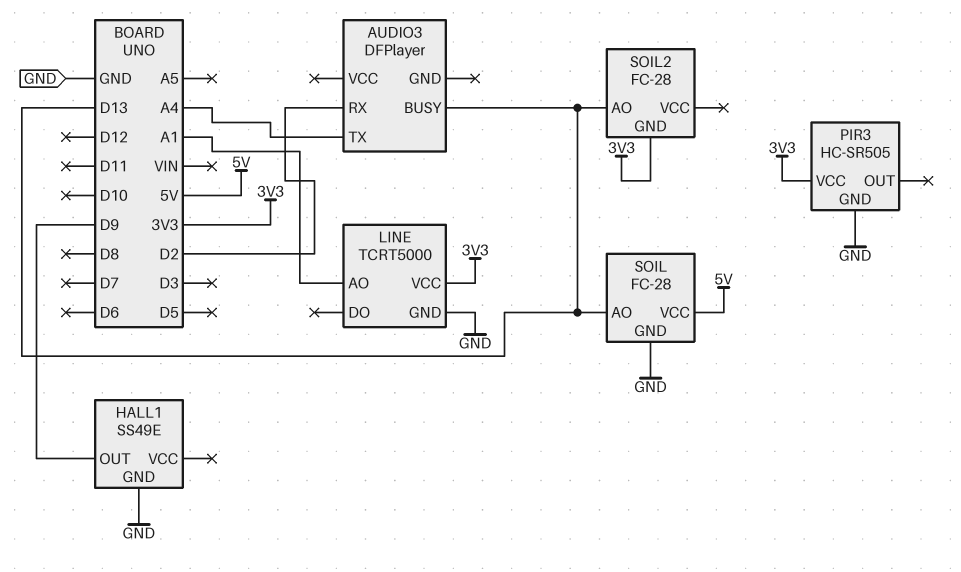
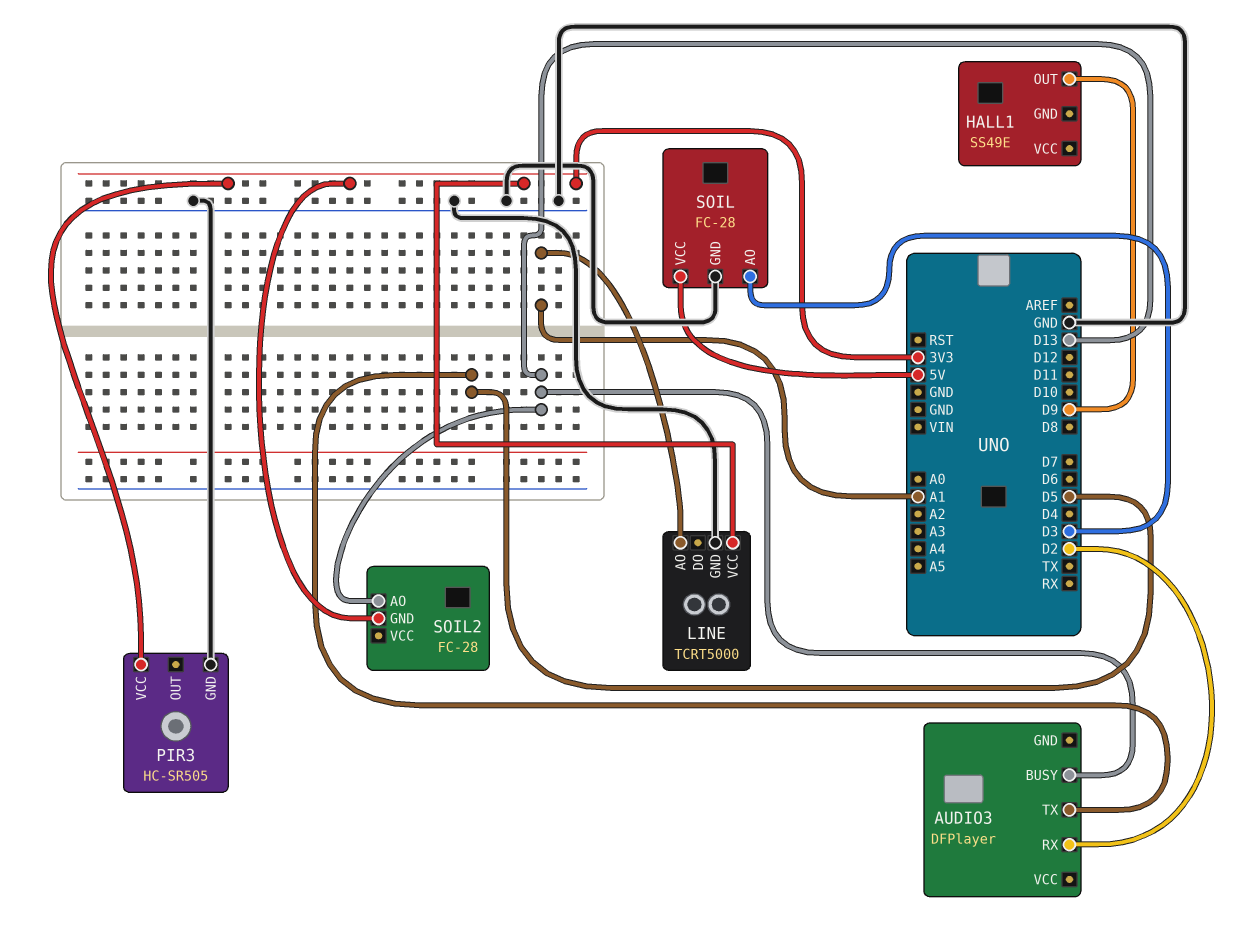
AUDIO3 pin TX: A4 -> D5
HALL1 pin GND: GND -> none
SOIL pin AO: D13 -> D3

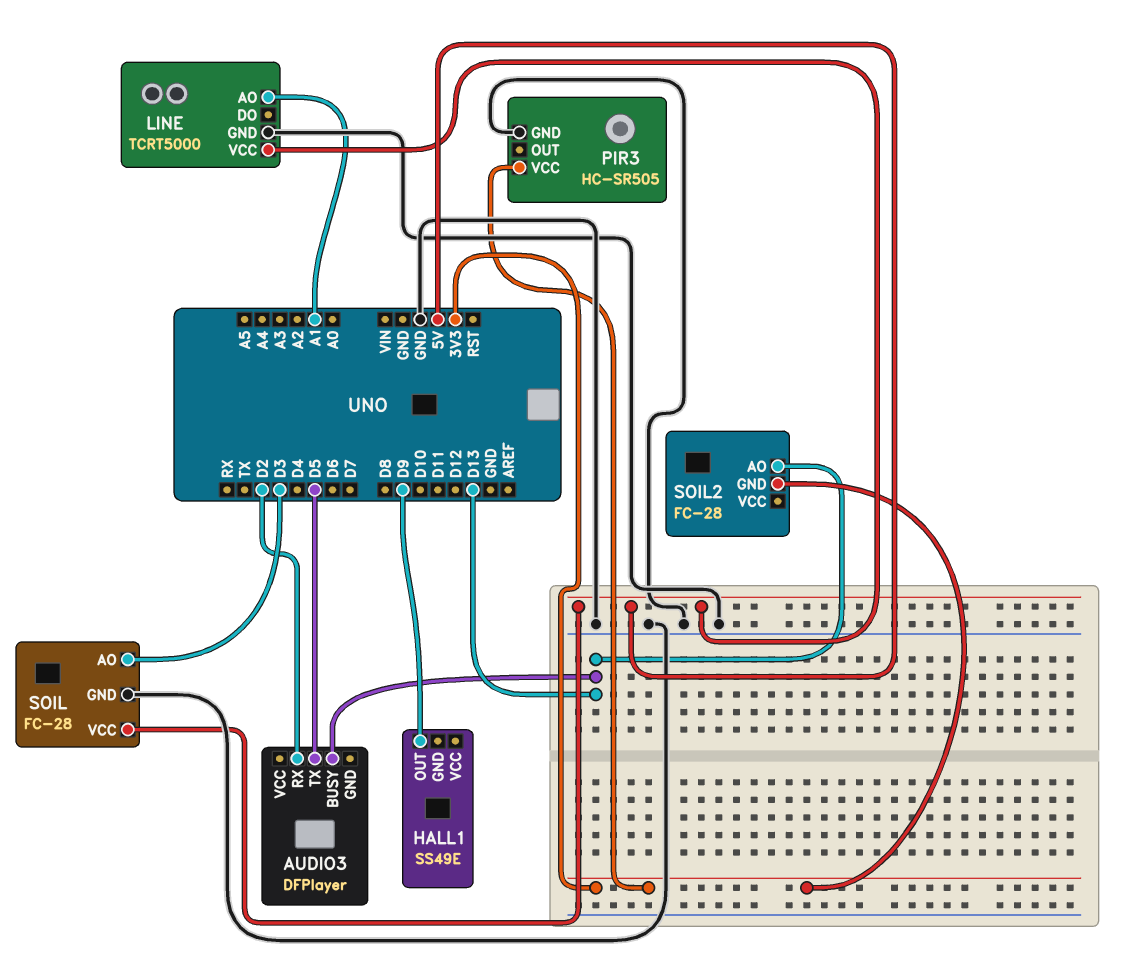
LINE pin VCC: 3V3 -> 5V

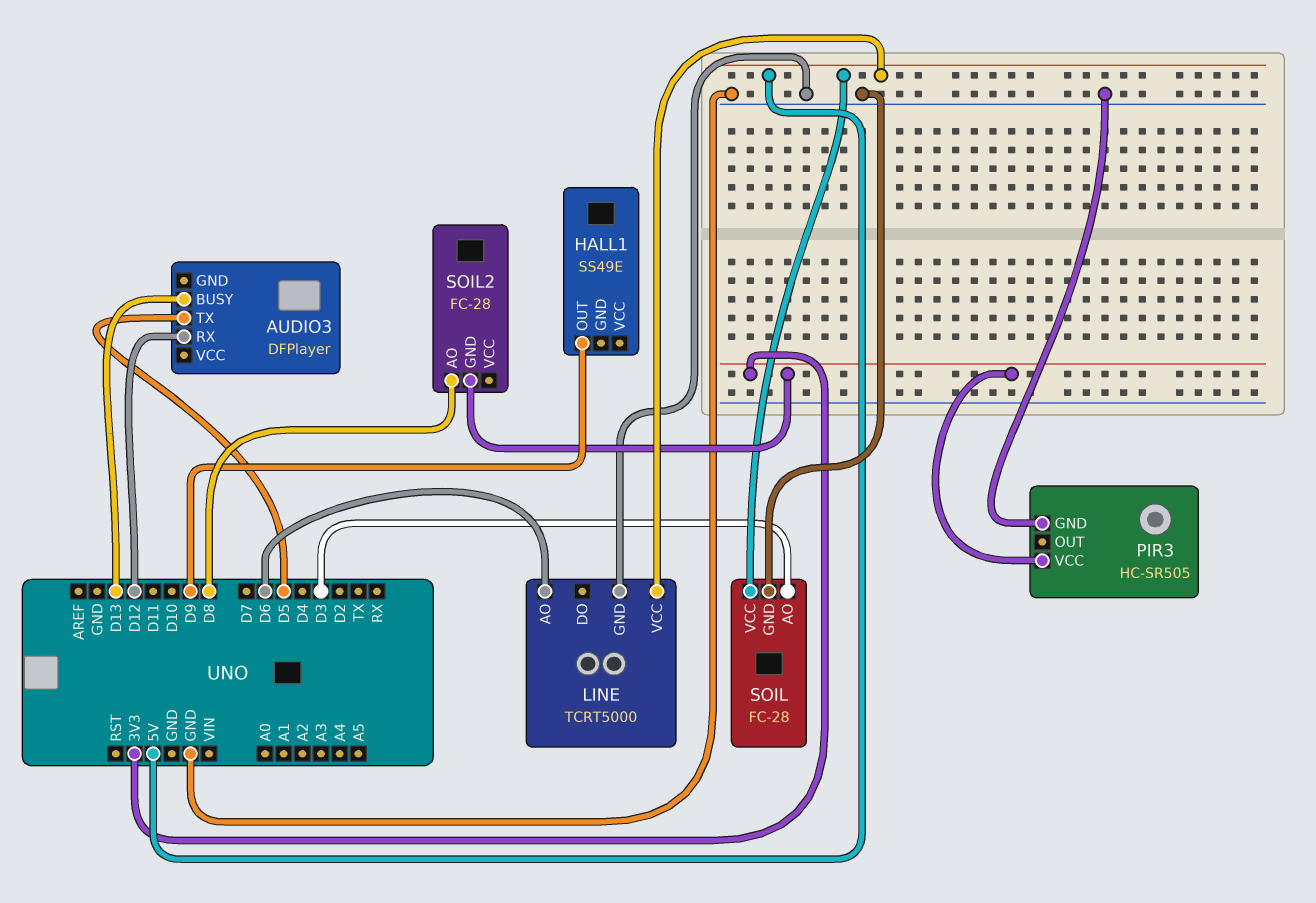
AUDIO3 pin RX: D2 -> D12
LINE pin AO: A1 -> D6
SOIL2 pin AO: D13 -> D8

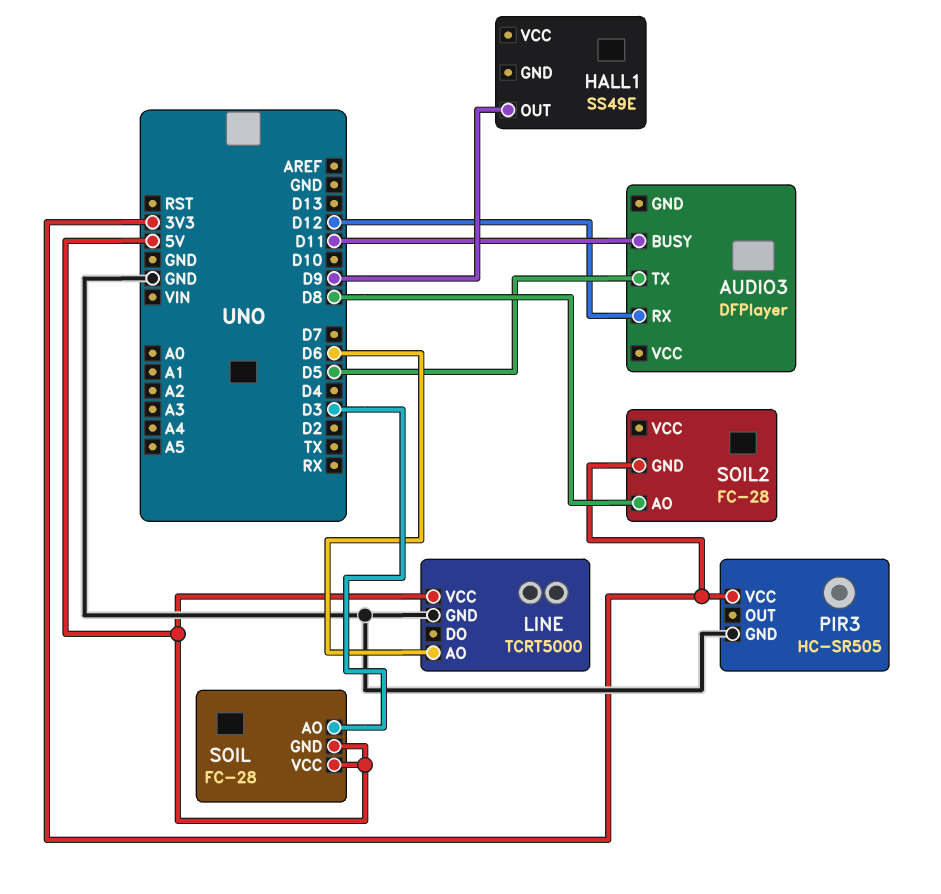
AUDIO3 pin BUSY: D13 -> D11
SOIL pin GND: GND -> 5V

